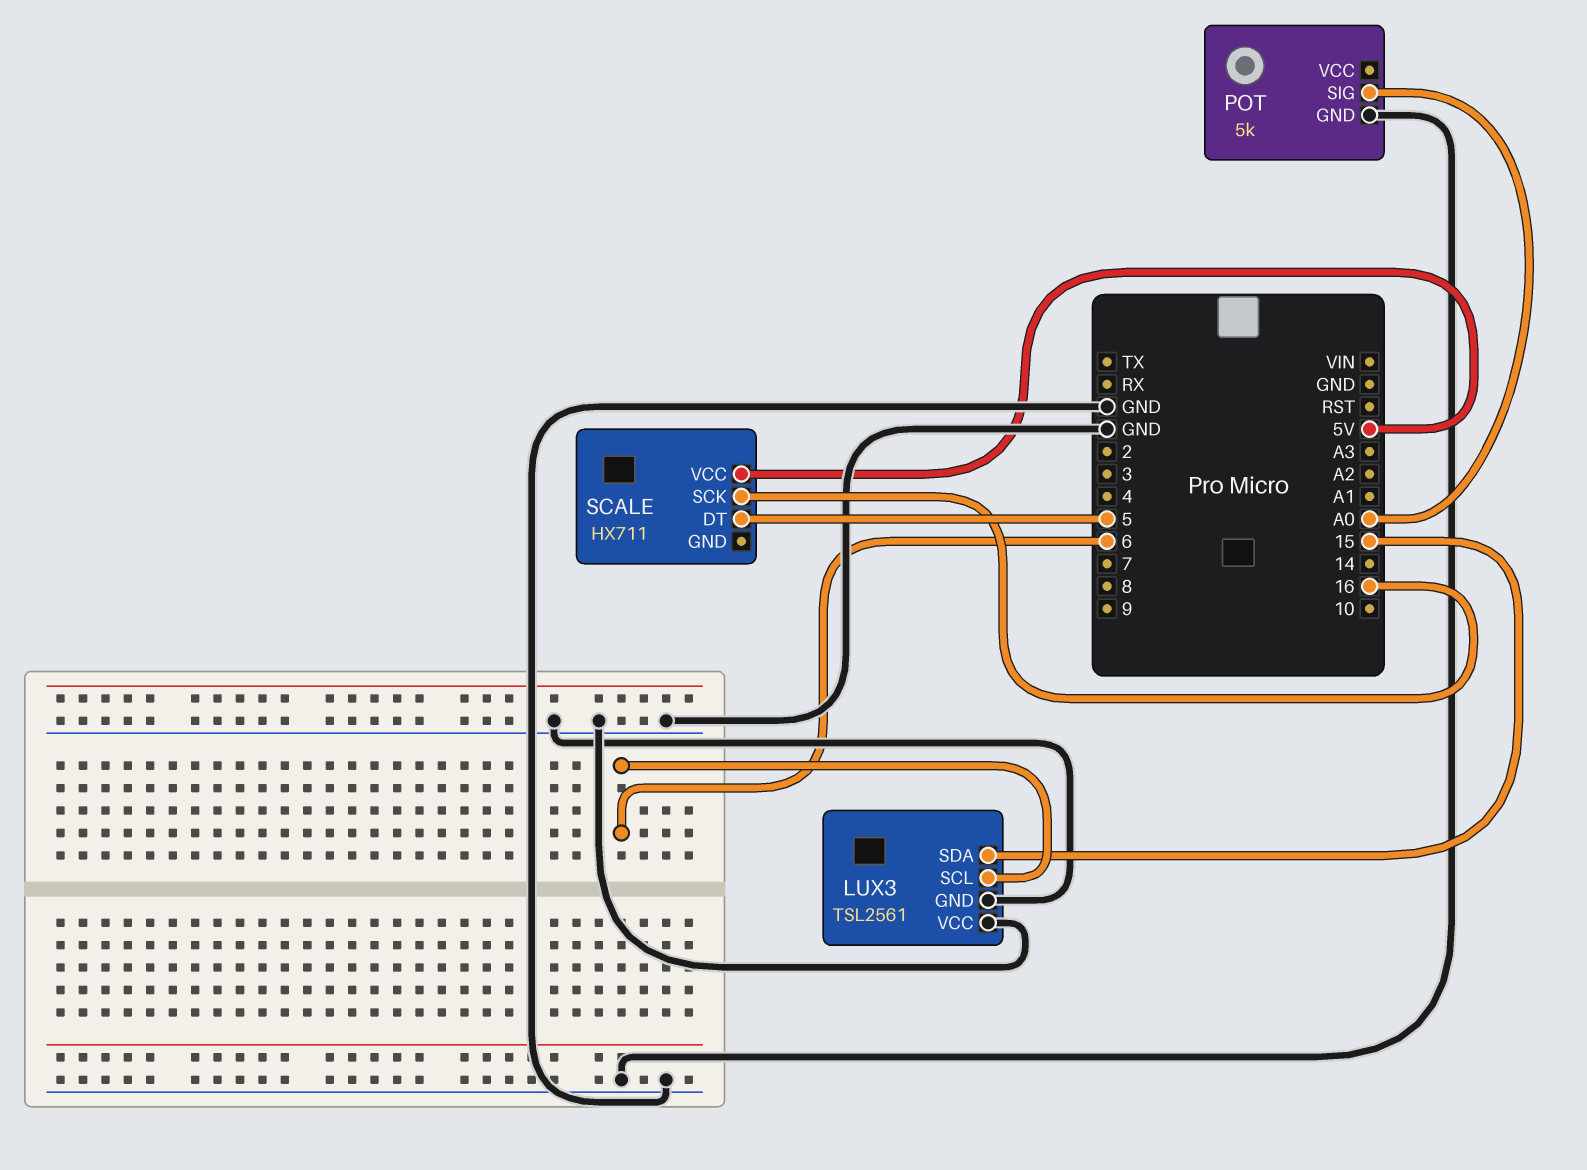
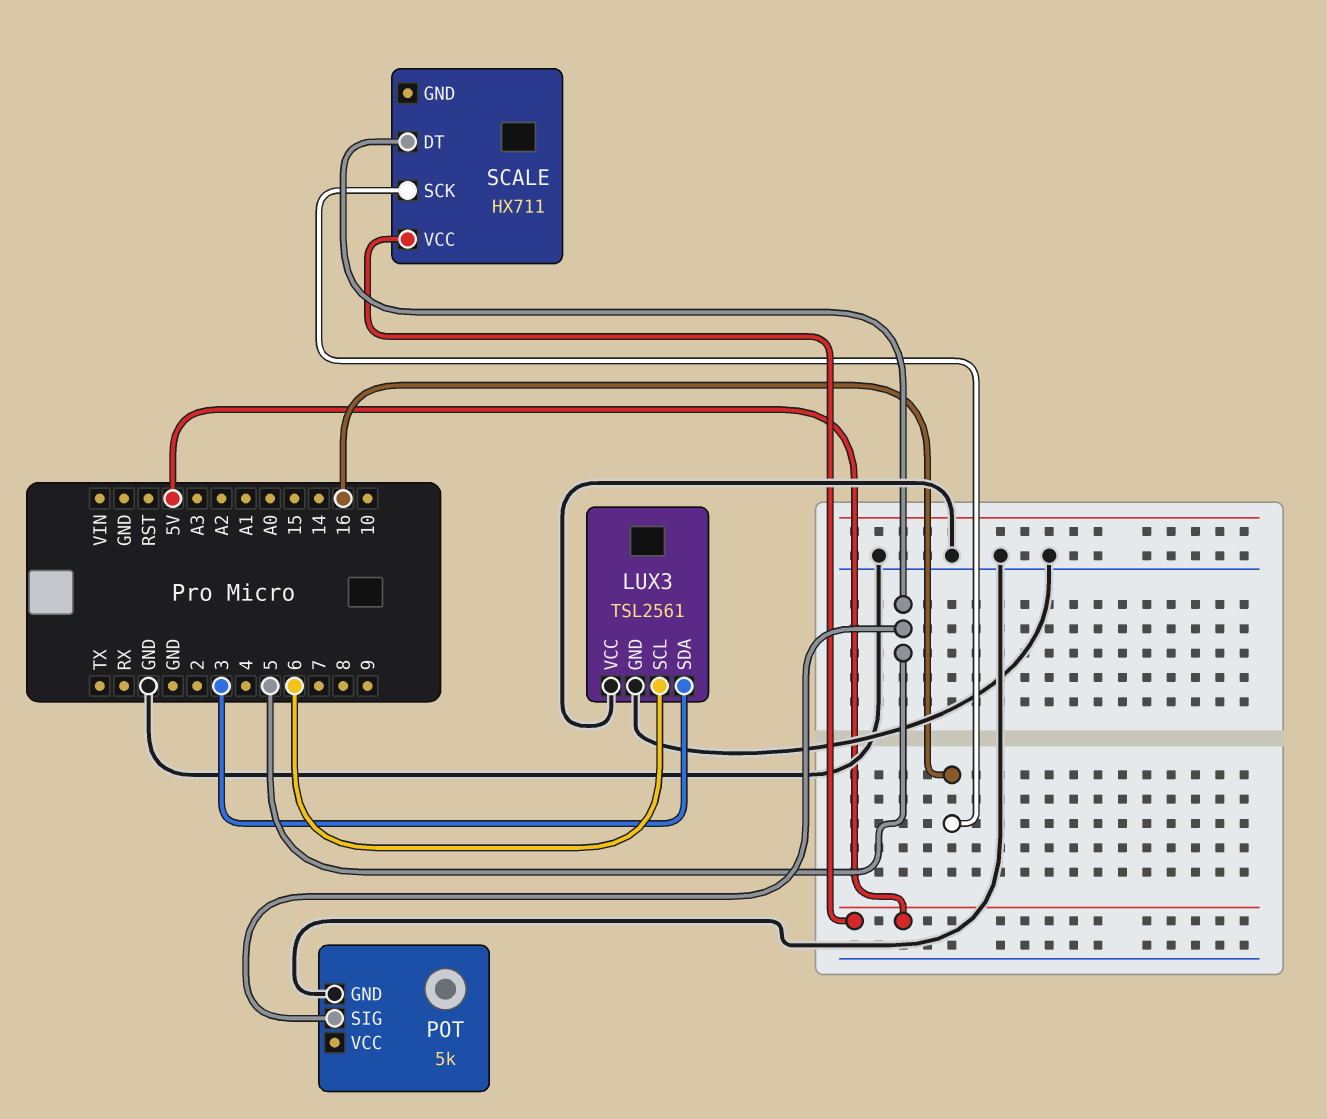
LUX3 pin SDA: 15 -> 3
POT pin SIG: A0 -> 5

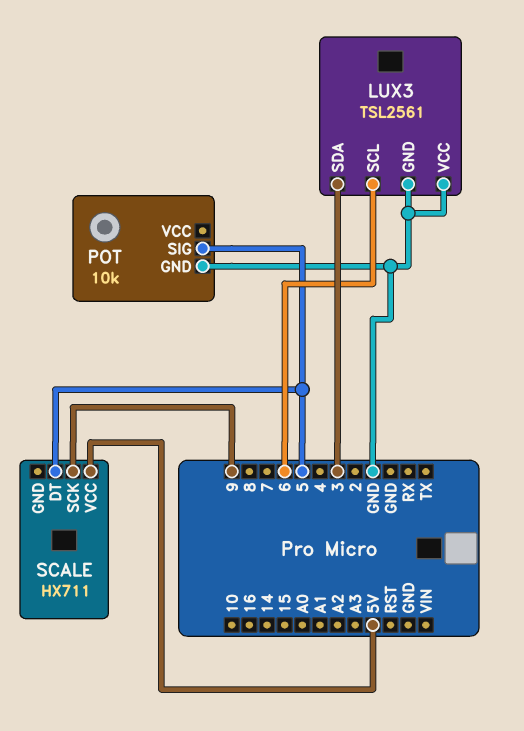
POT: 5k -> 10k
SCALE pin SCK: 16 -> 9

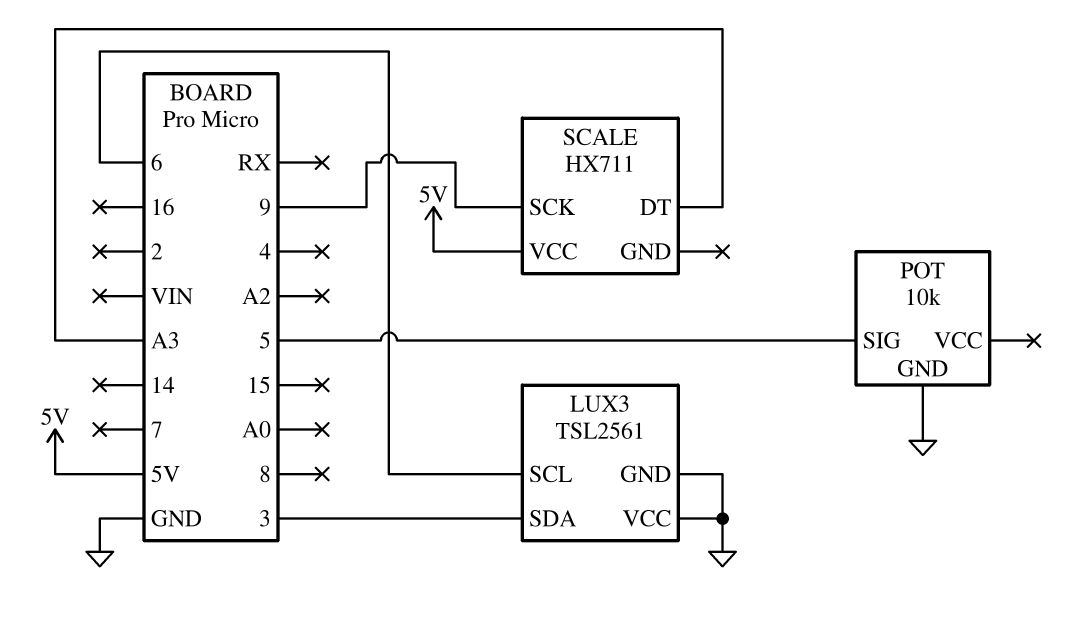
SCALE pin DT: 5 -> A3

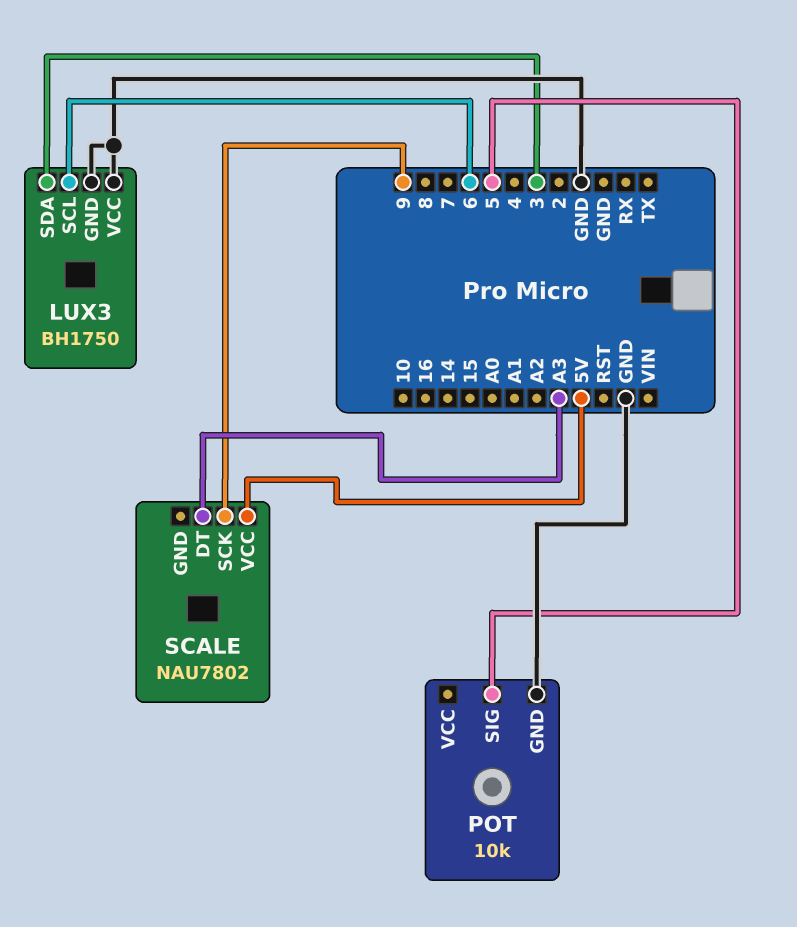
LUX3: TSL2561 -> BH1750
SCALE: HX711 -> NAU7802

